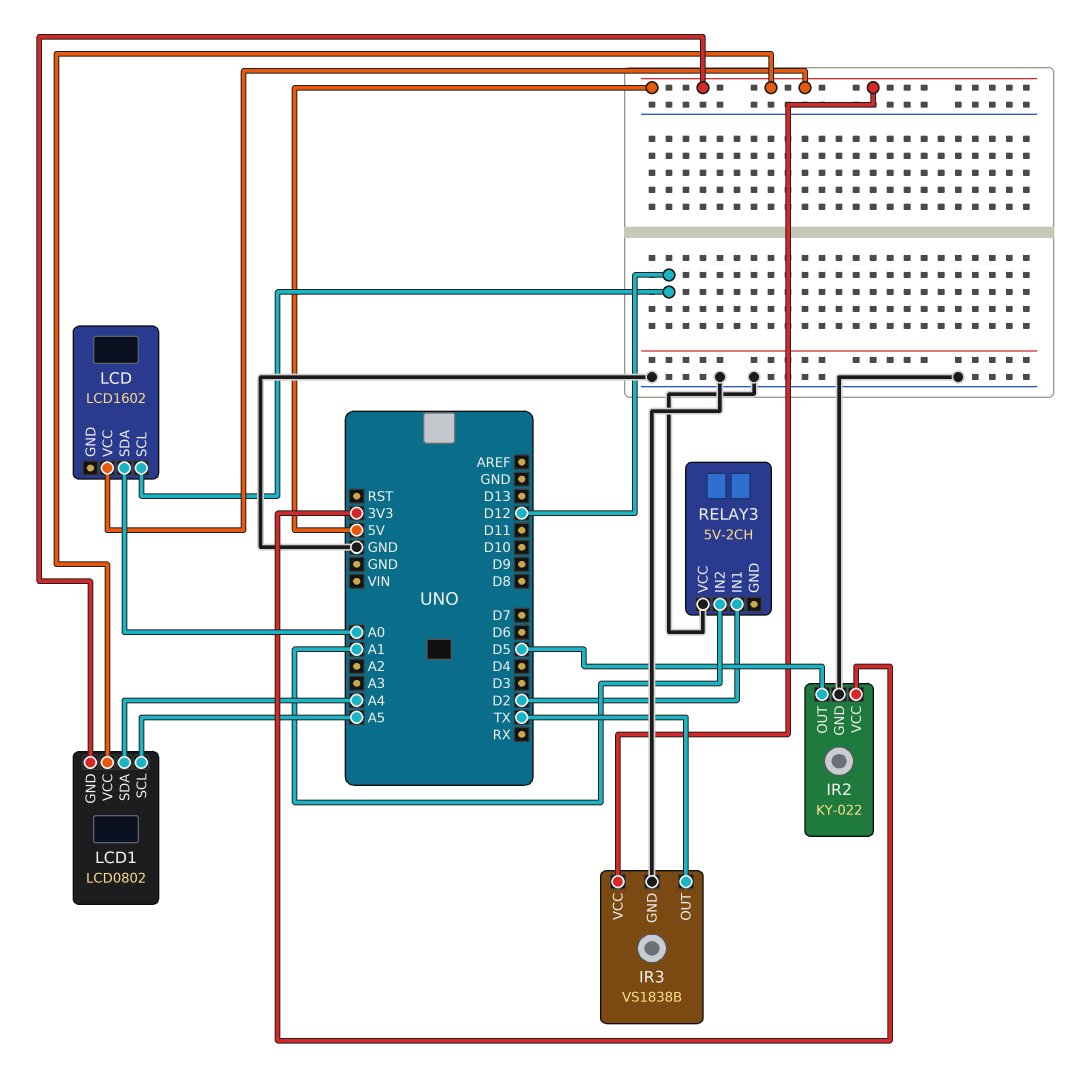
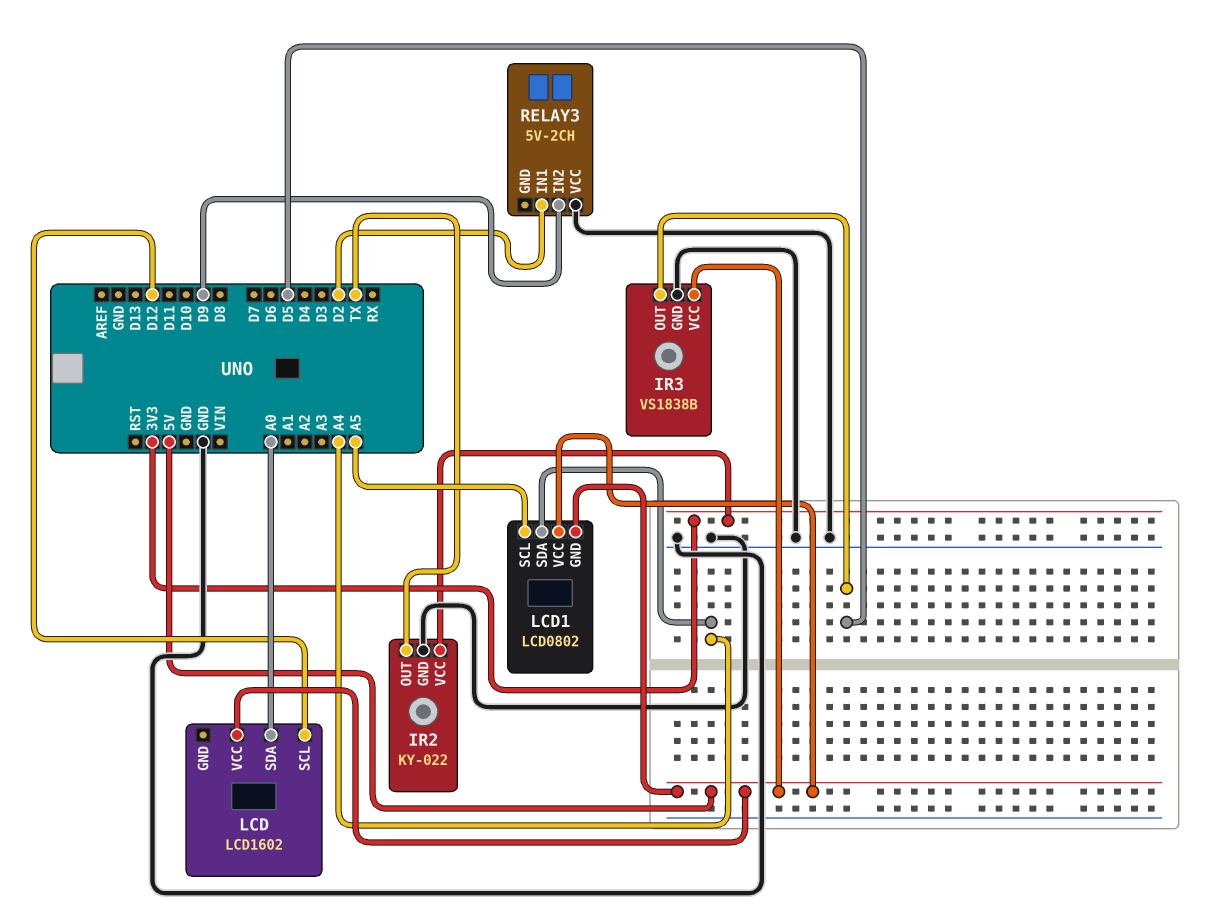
IR2 pin OUT: D5 -> TX
IR3 pin OUT: TX -> D5
RELAY3 pin IN2: A1 -> D9

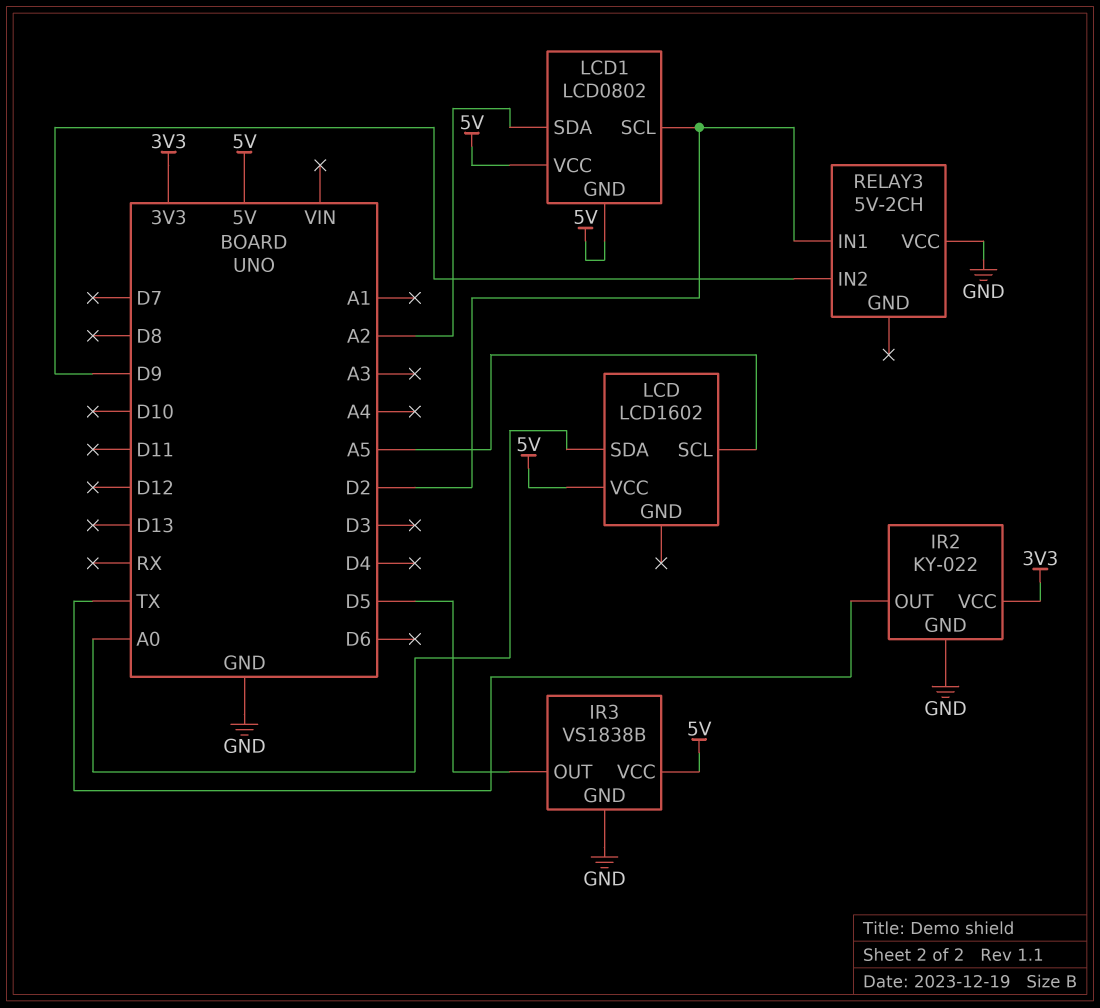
LCD pin SCL: D12 -> A5
LCD1 pin SCL: A5 -> D2
LCD1 pin SDA: A4 -> A2

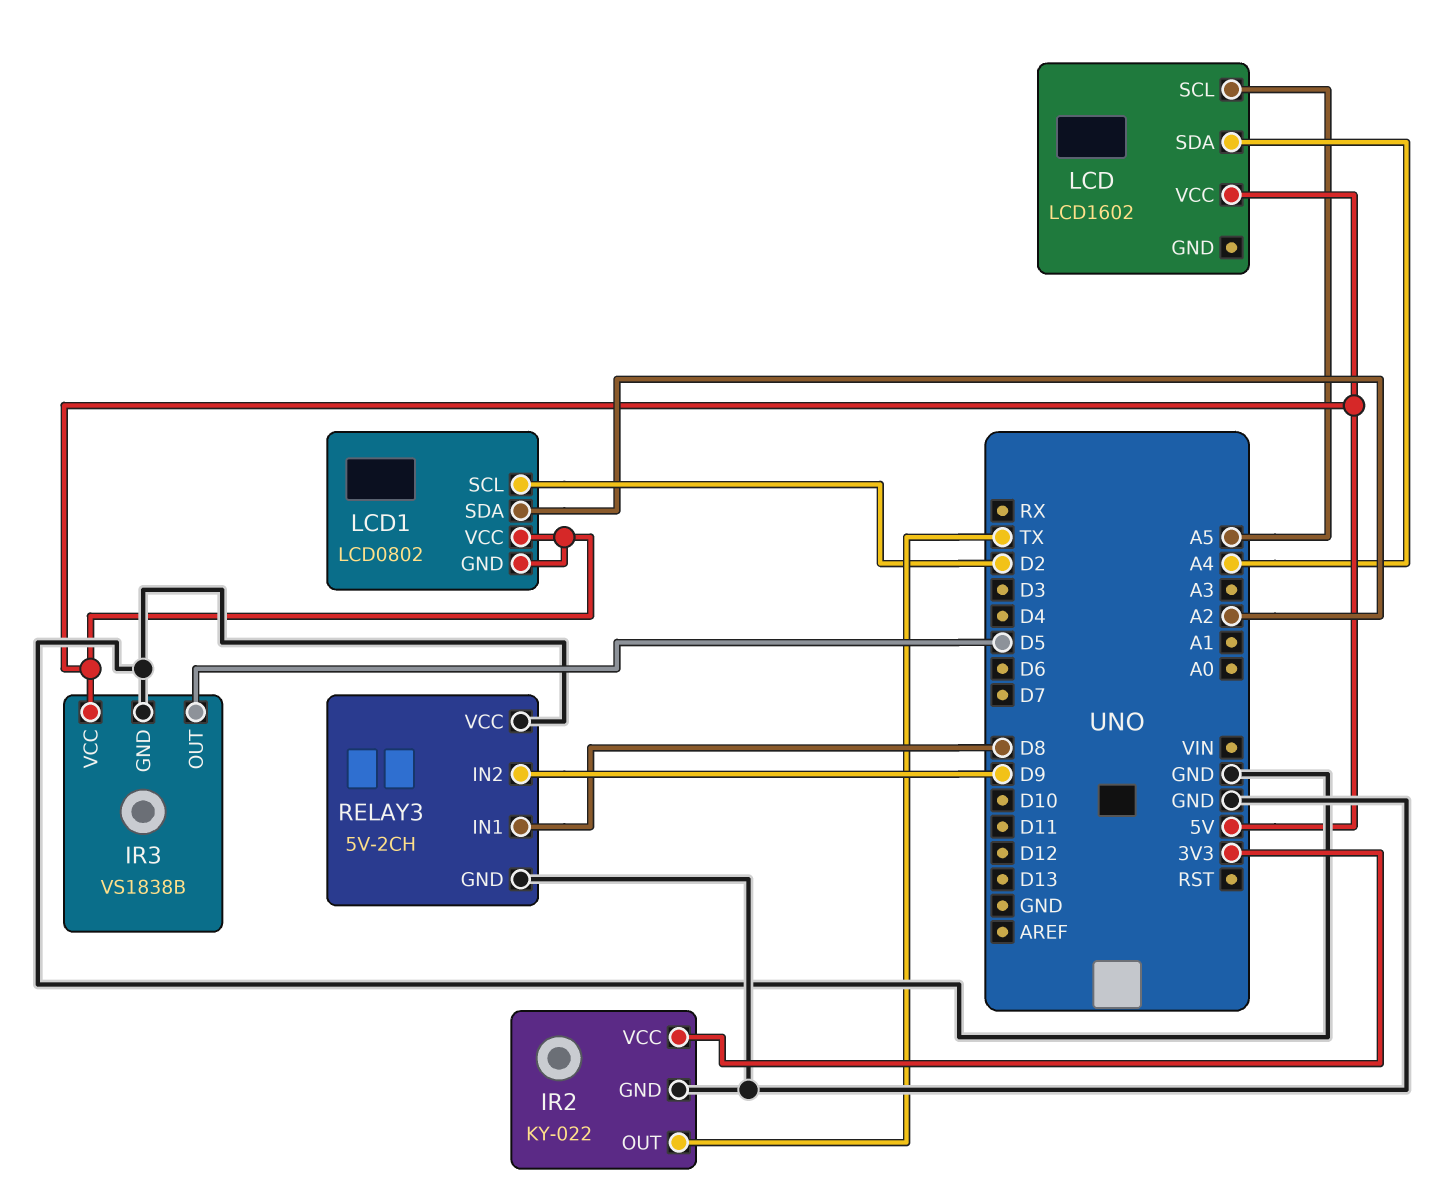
LCD pin SDA: A0 -> A4
RELAY3 pin GND: none -> GND
RELAY3 pin IN1: D2 -> D8

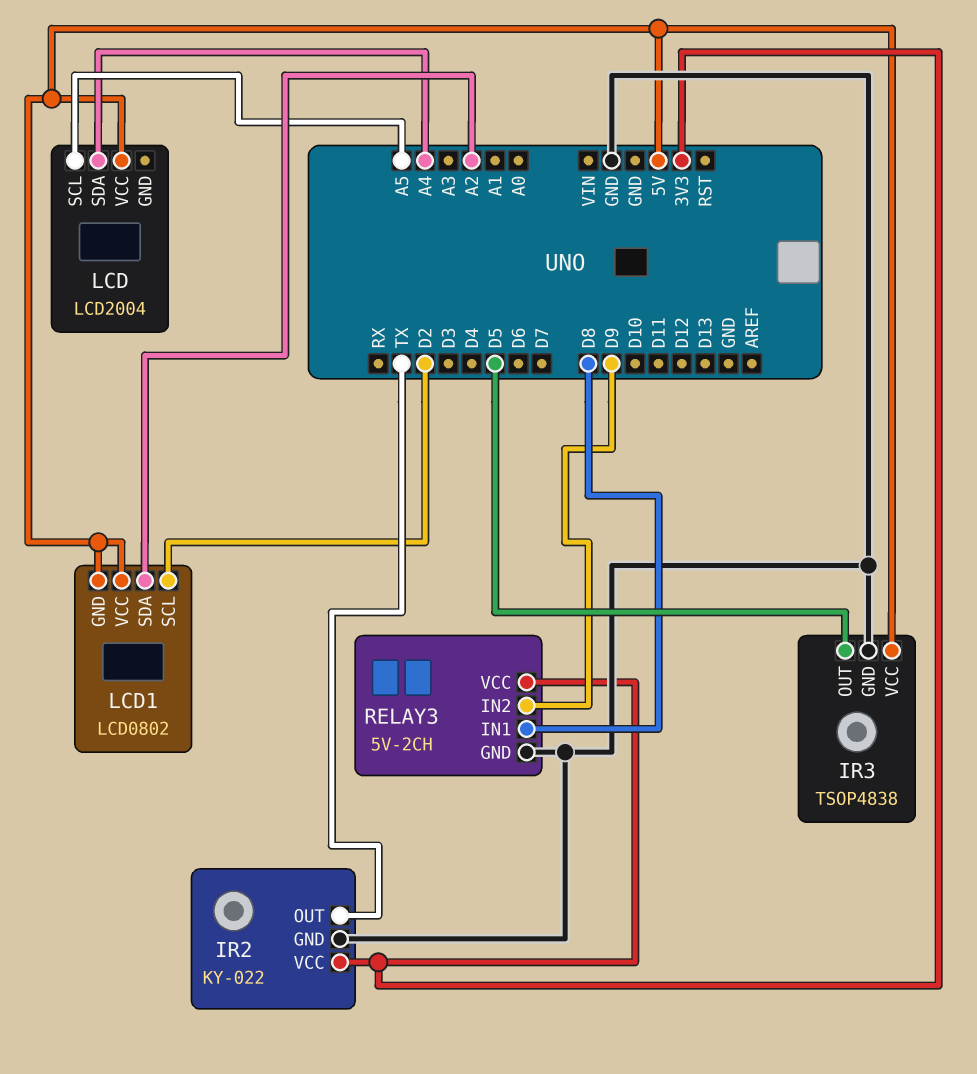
IR3: VS1838B -> TSOP4838
LCD: LCD1602 -> LCD2004
RELAY3 pin VCC: GND -> 3V3

